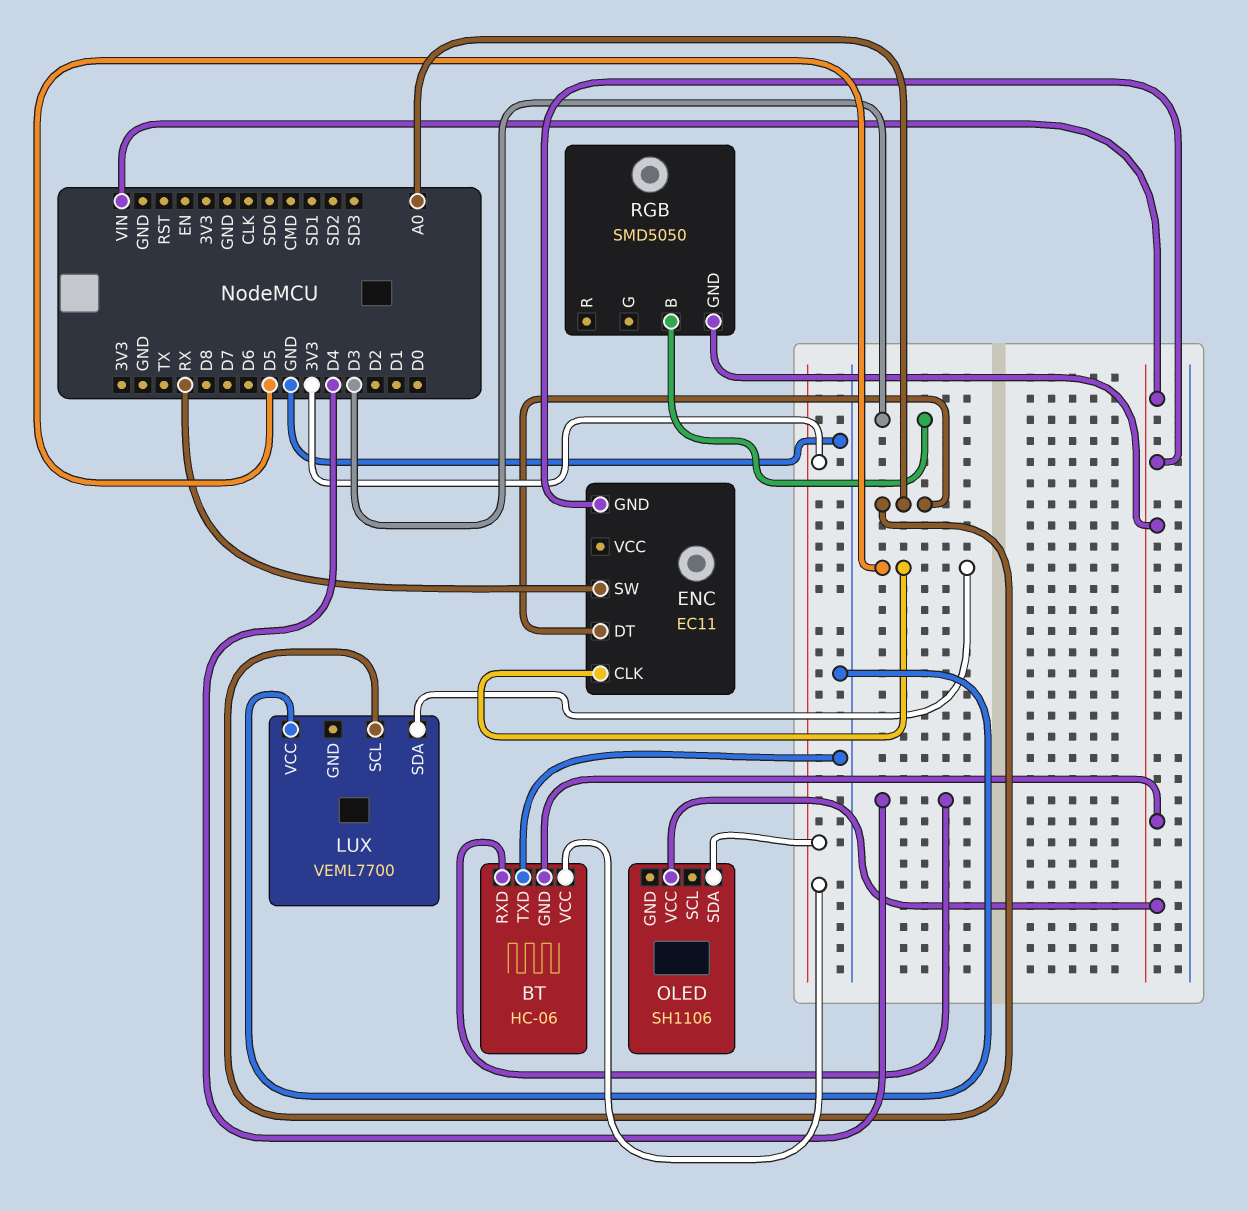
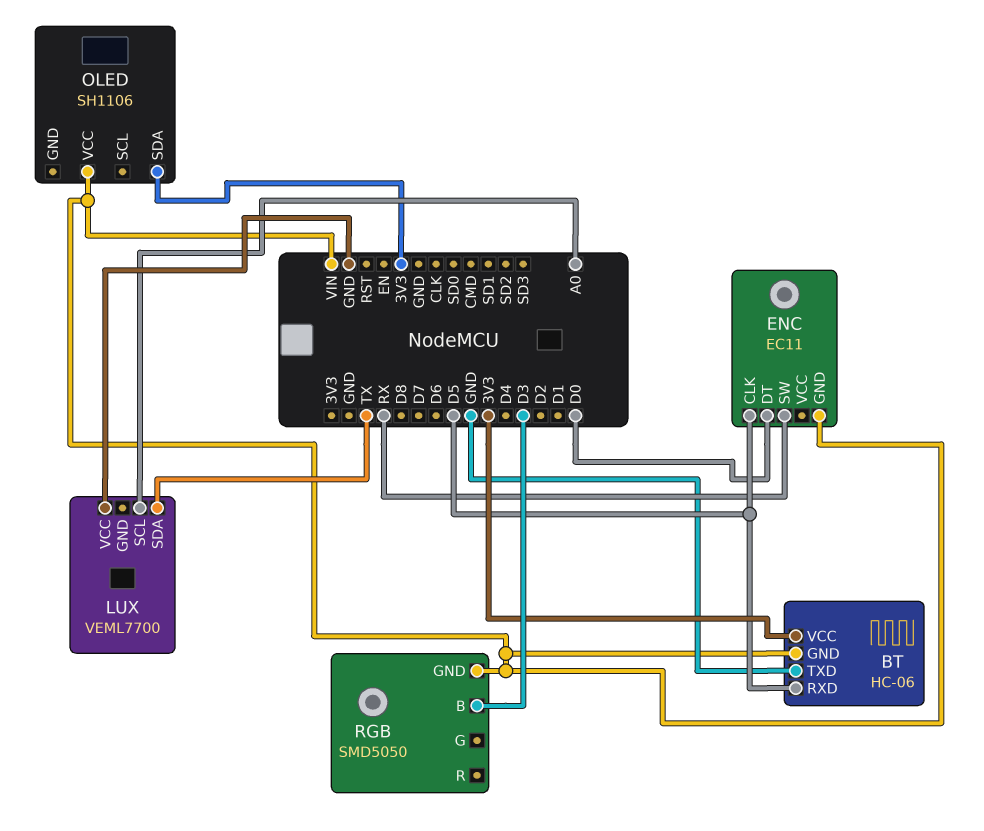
BT pin RXD: D4 -> D5
ENC pin DT: A0 -> D0
LUX pin SDA: D5 -> TX

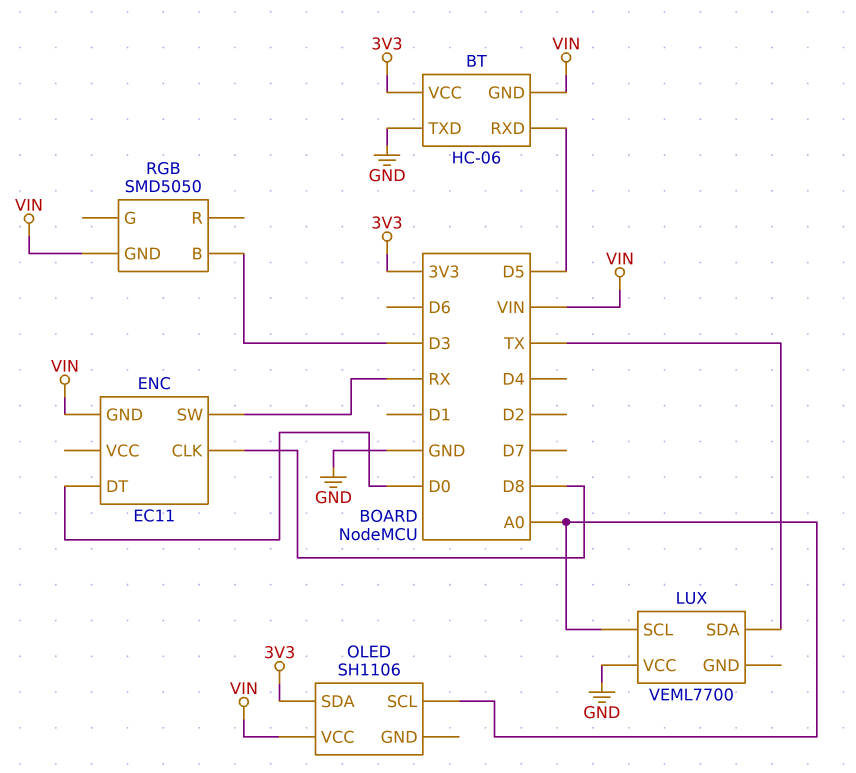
ENC pin CLK: D5 -> D8
OLED pin SCL: none -> A0

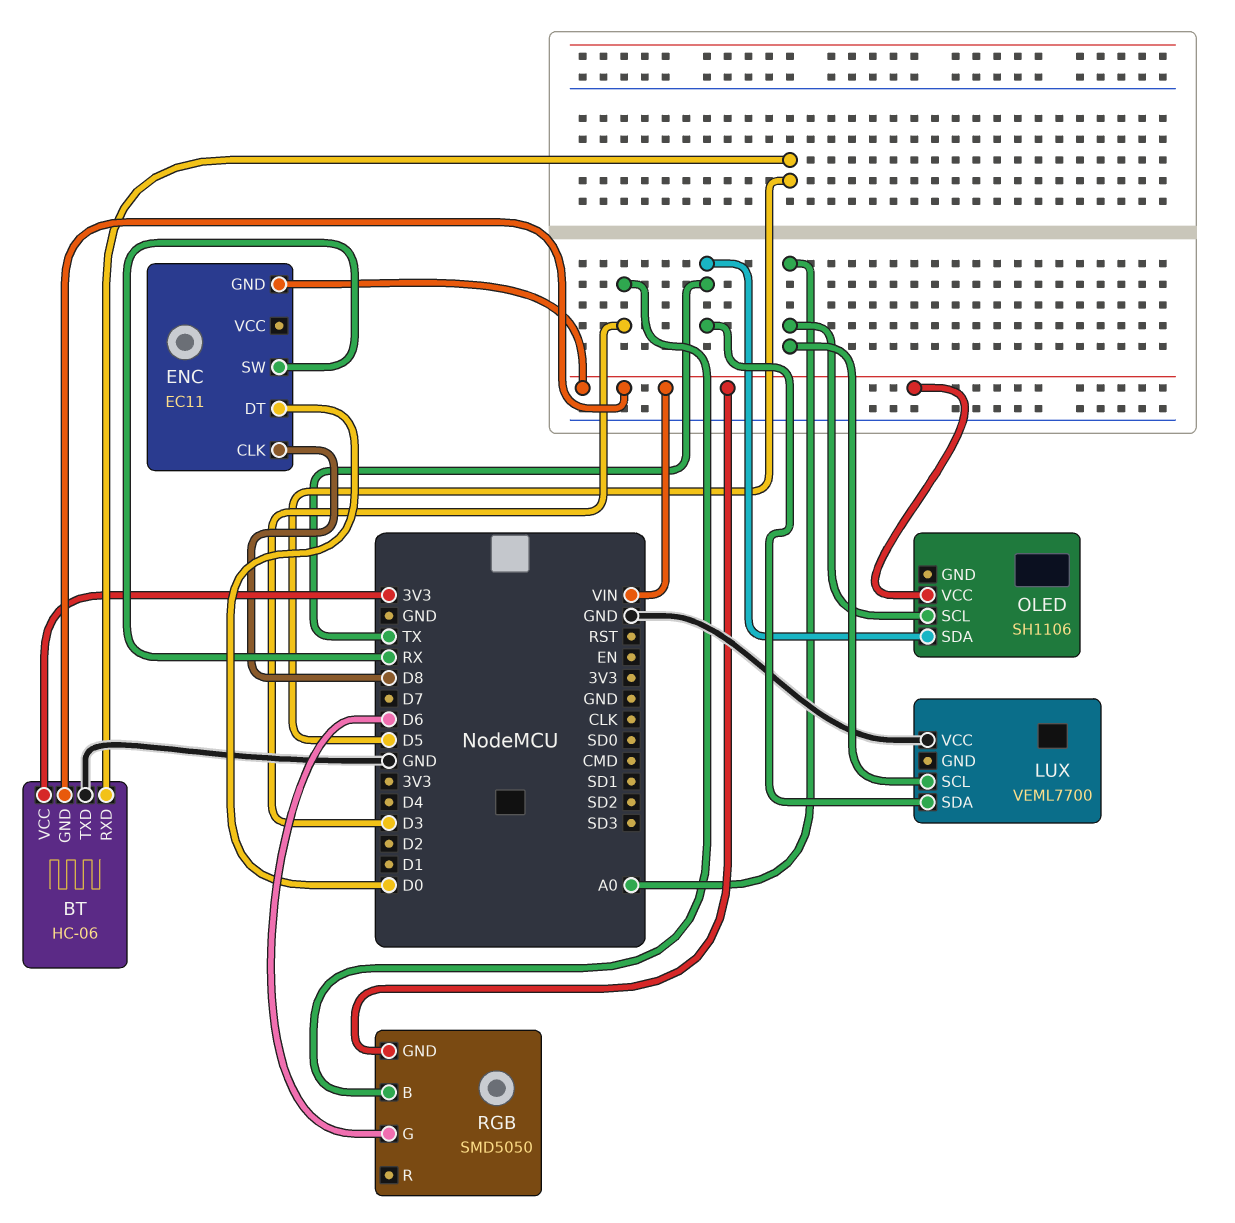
OLED pin SDA: 3V3 -> TX
RGB pin G: none -> D6

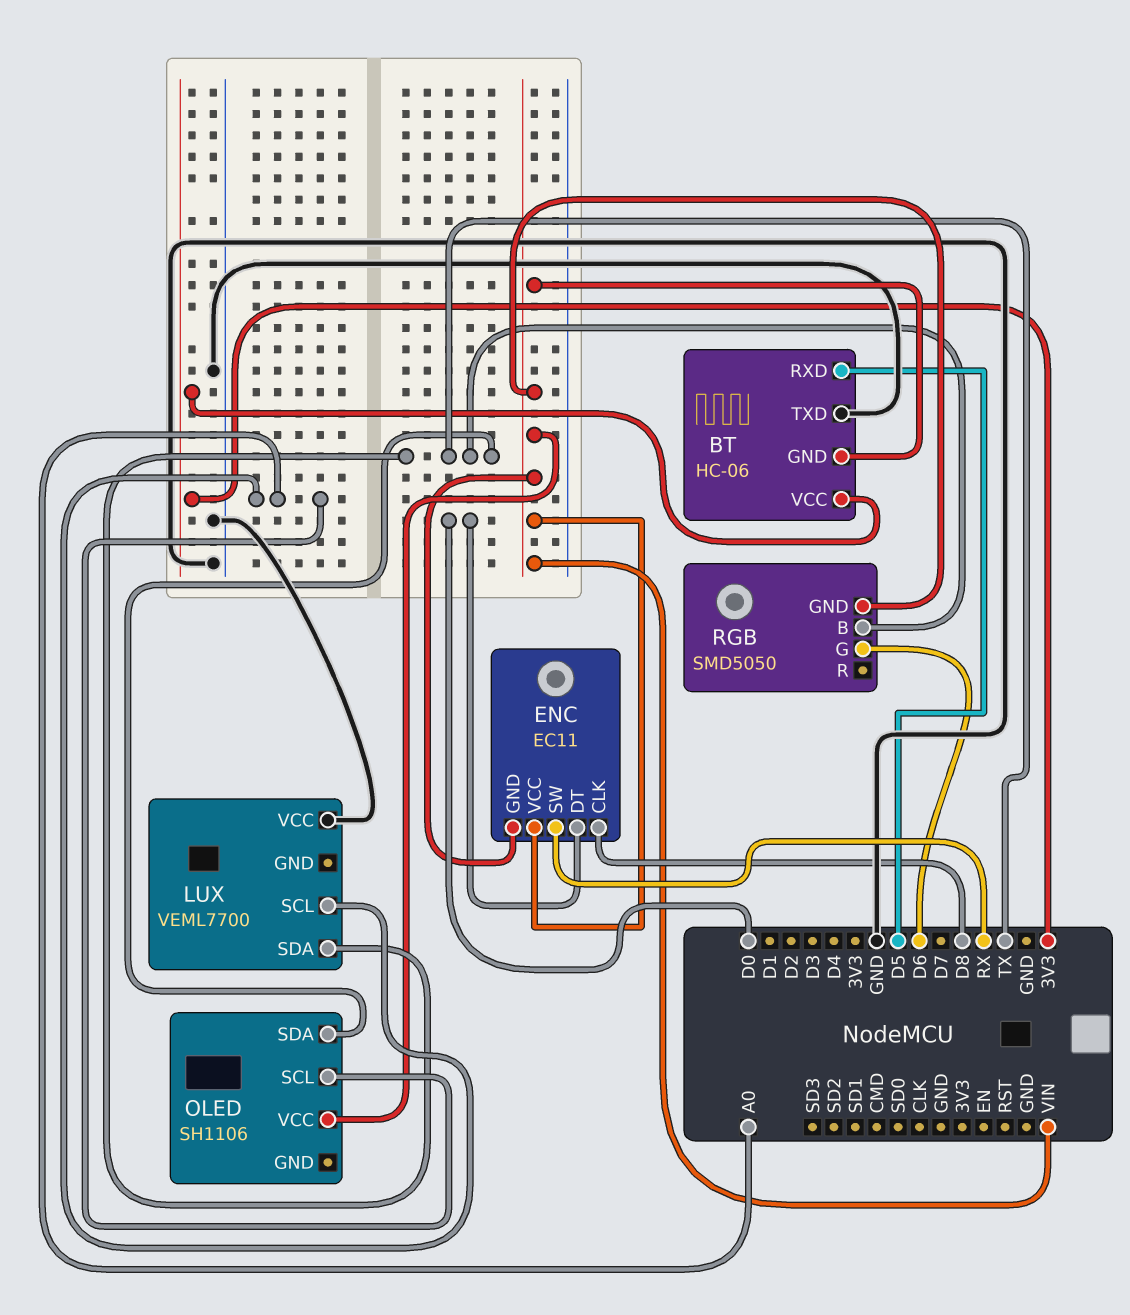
ENC pin VCC: none -> VIN
RGB pin B: D3 -> TX

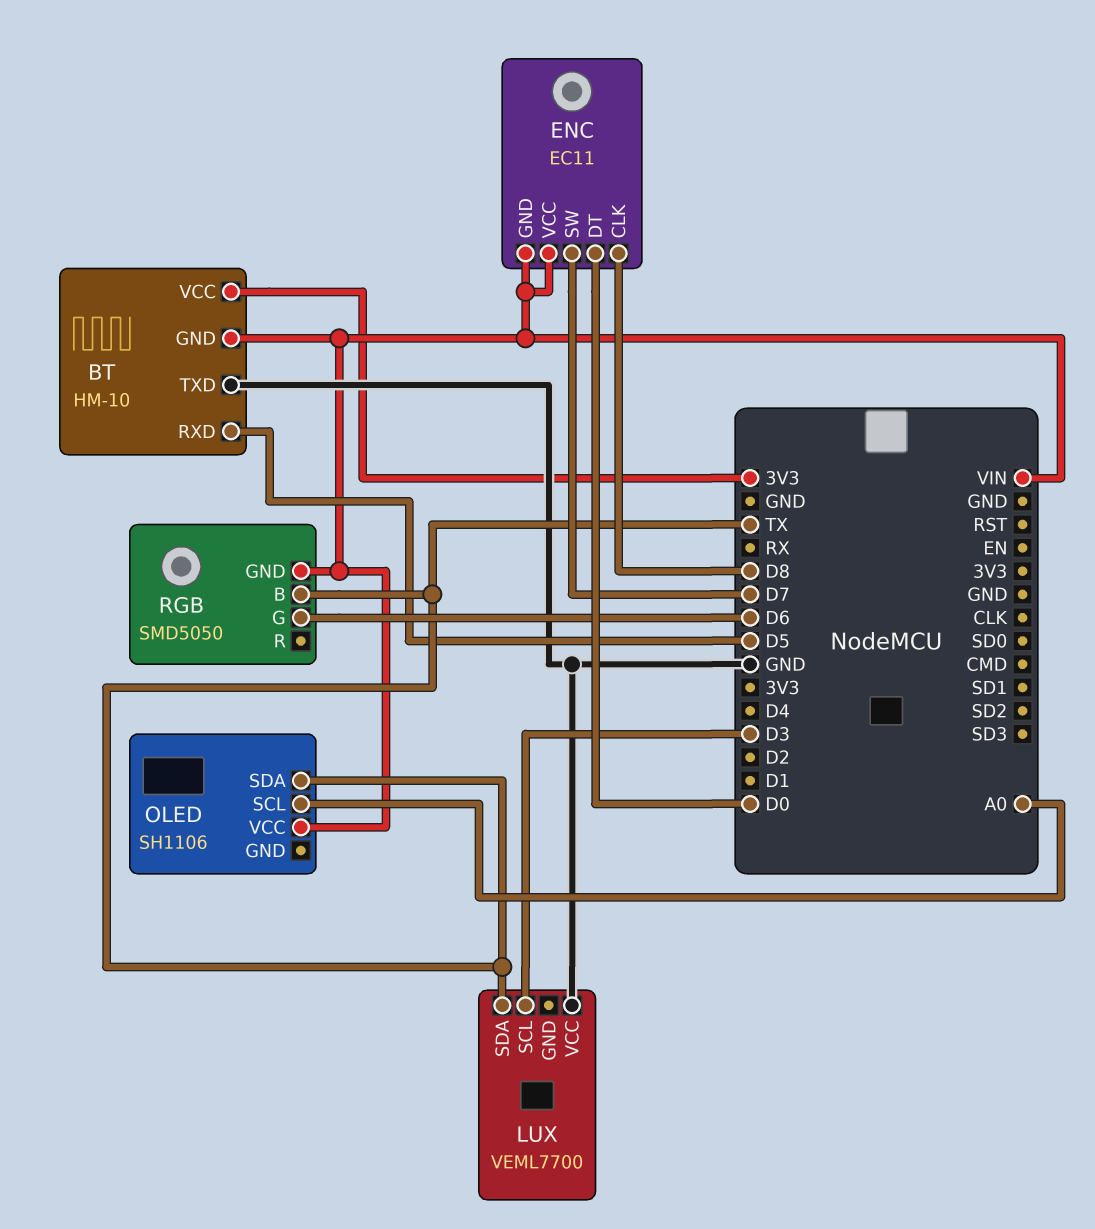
BT: HC-06 -> HM-10
ENC pin SW: RX -> D7
LUX pin SCL: A0 -> D3

